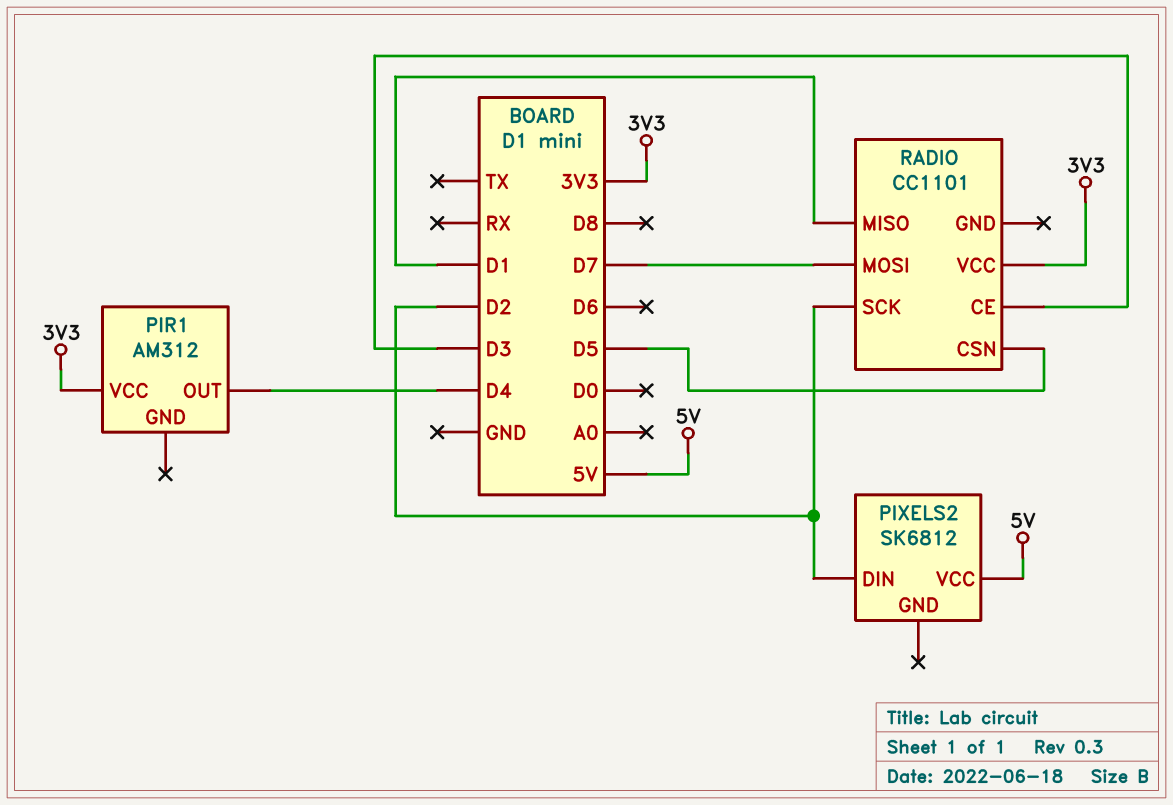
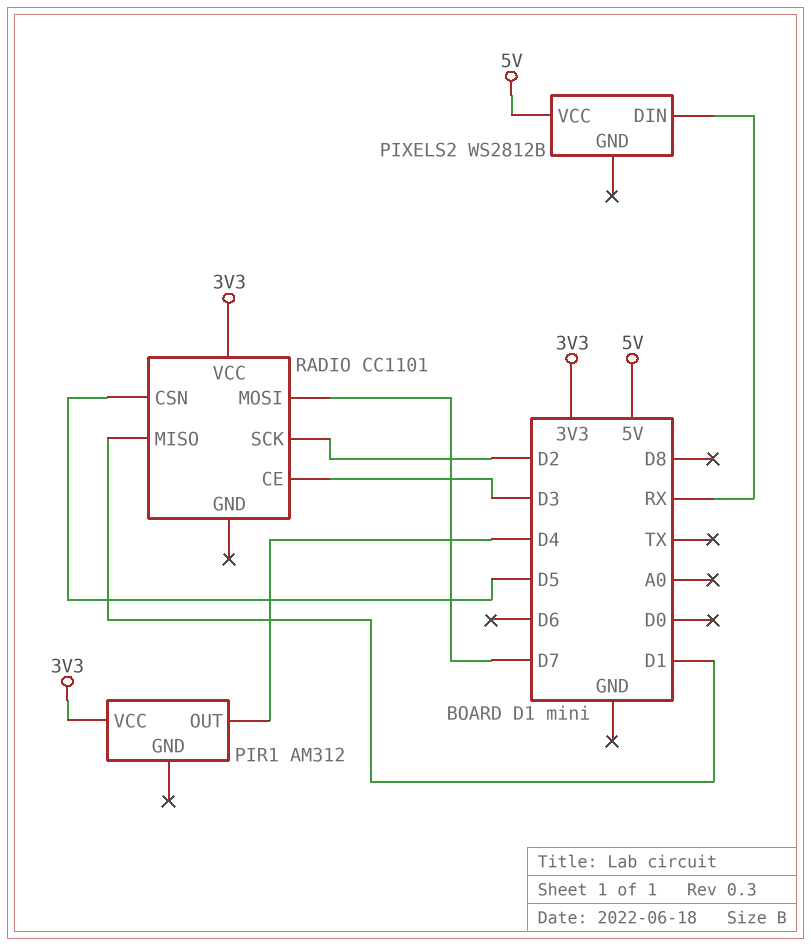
PIXELS2: SK6812 -> WS2812B
PIXELS2 pin DIN: D2 -> RX

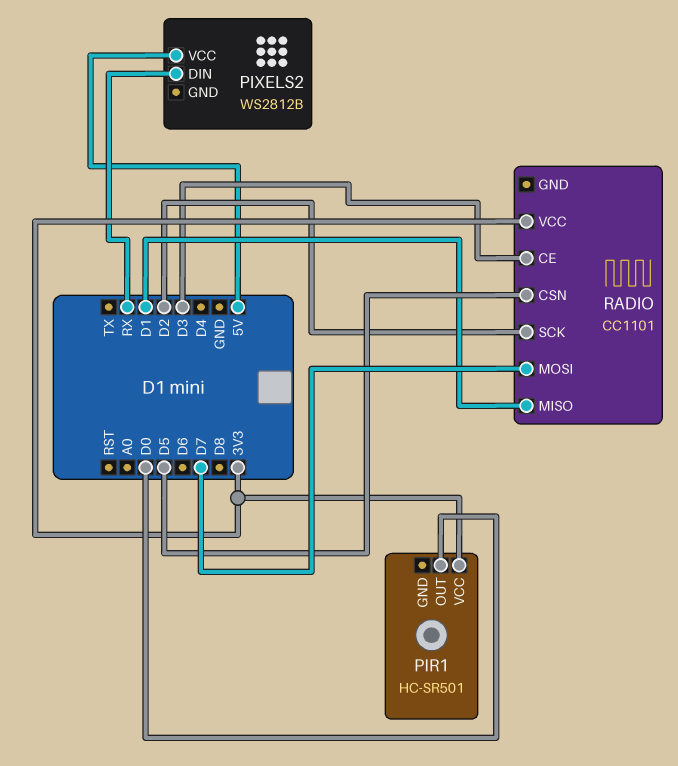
PIR1: AM312 -> HC-SR501
PIR1 pin OUT: D4 -> D0

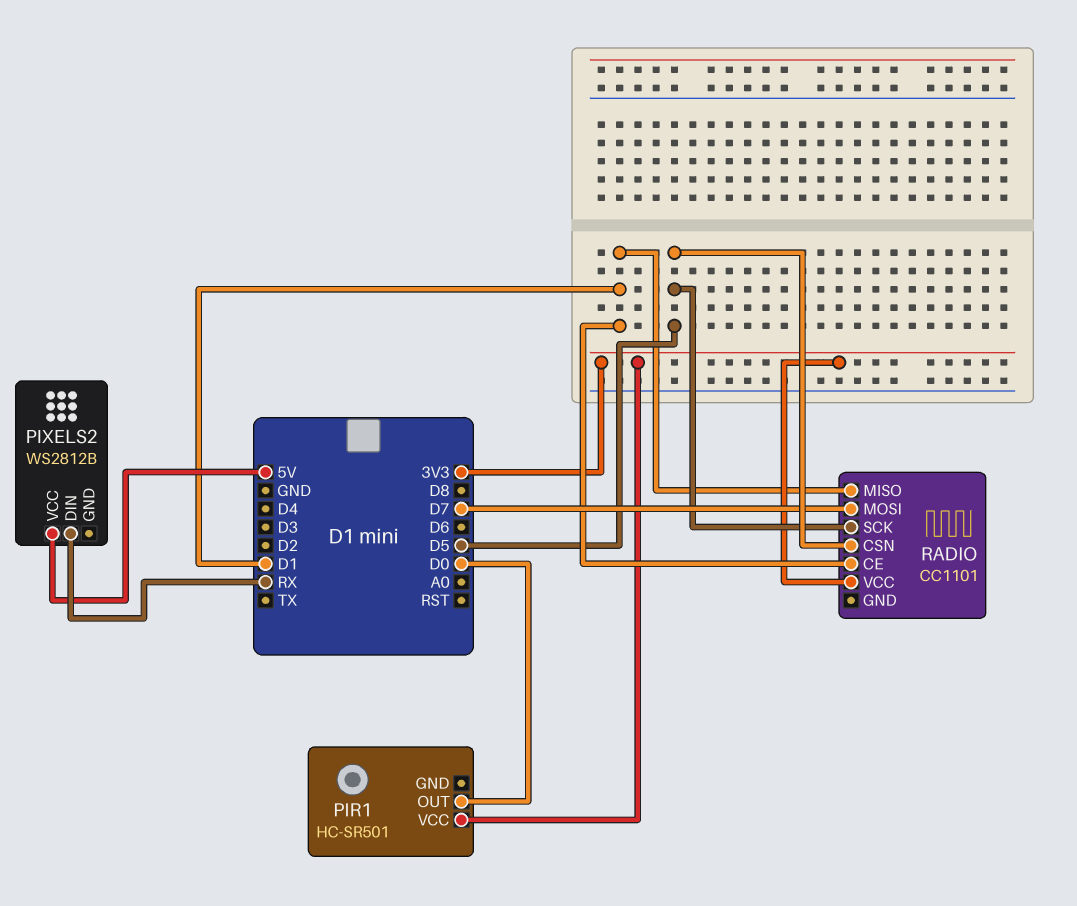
RADIO pin CE: D3 -> D1
RADIO pin SCK: D2 -> D5

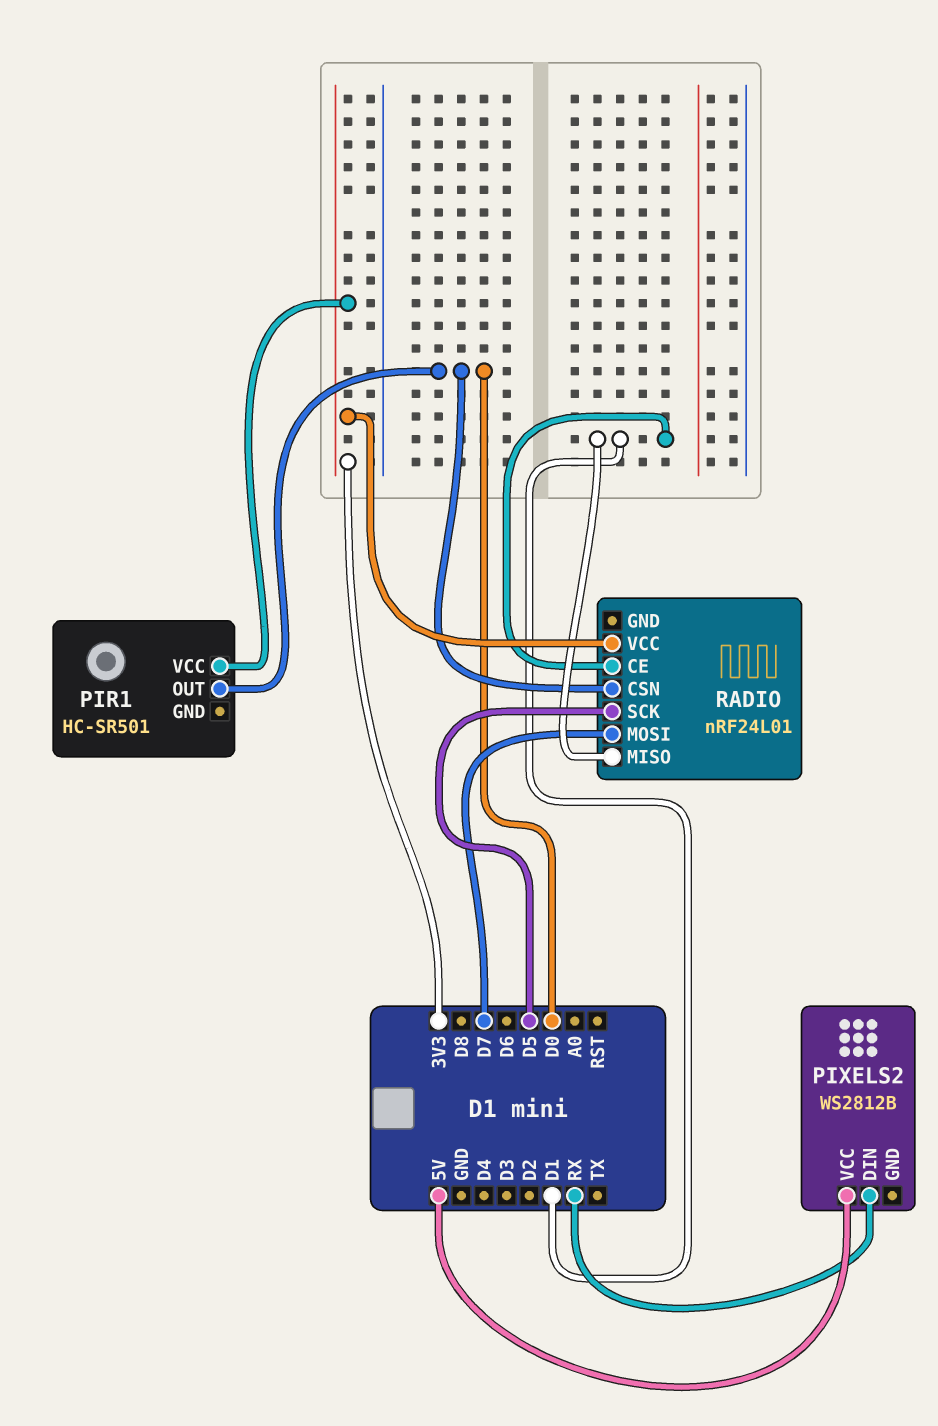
RADIO: CC1101 -> nRF24L01
RADIO pin CSN: D5 -> D0

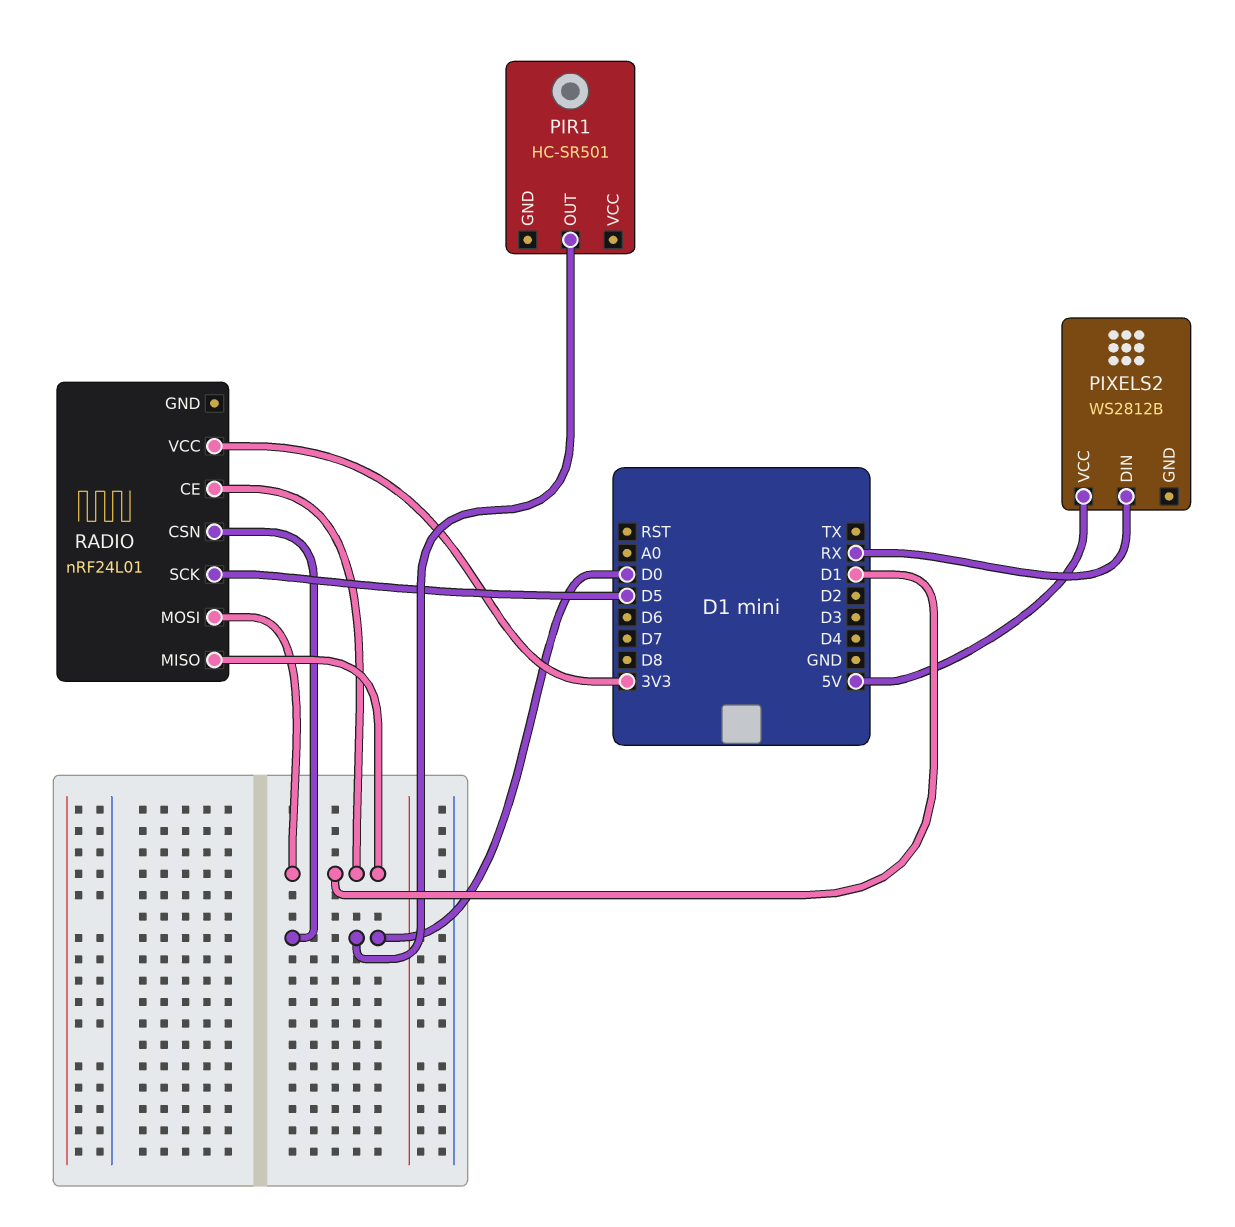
PIR1 pin VCC: 3V3 -> none
RADIO pin MOSI: D7 -> D1

